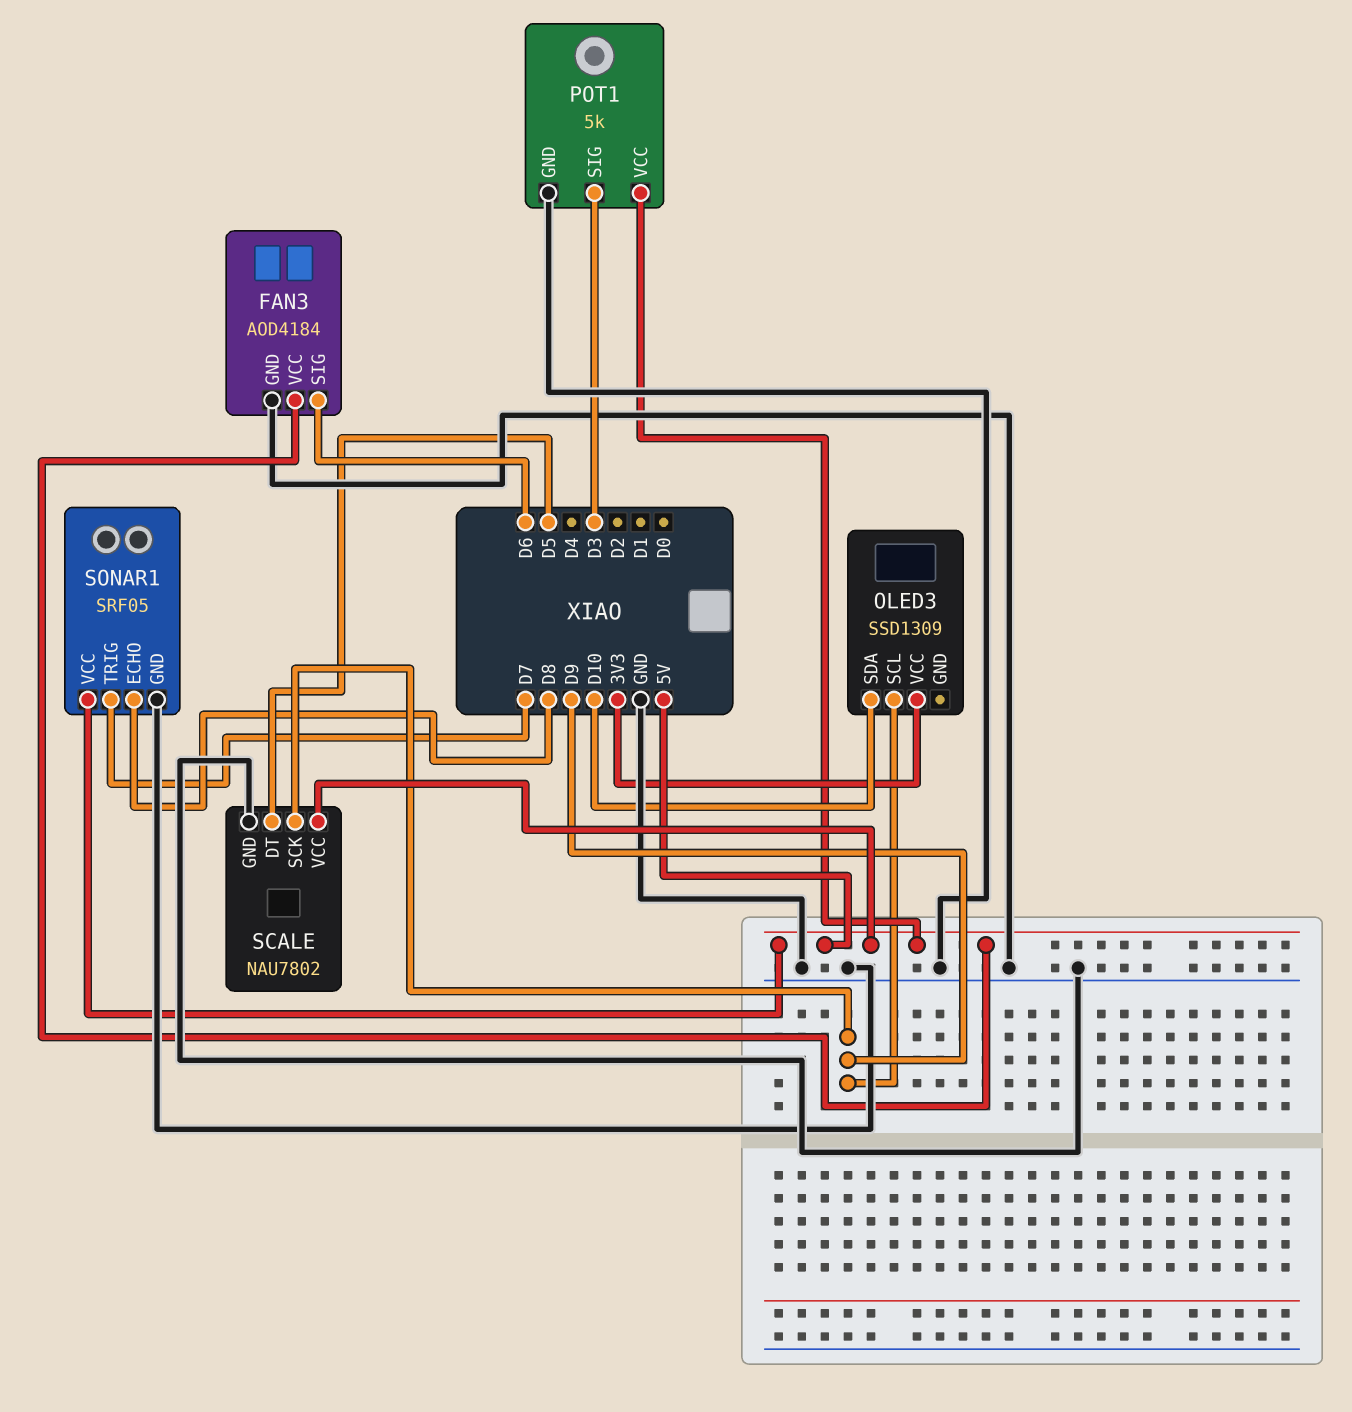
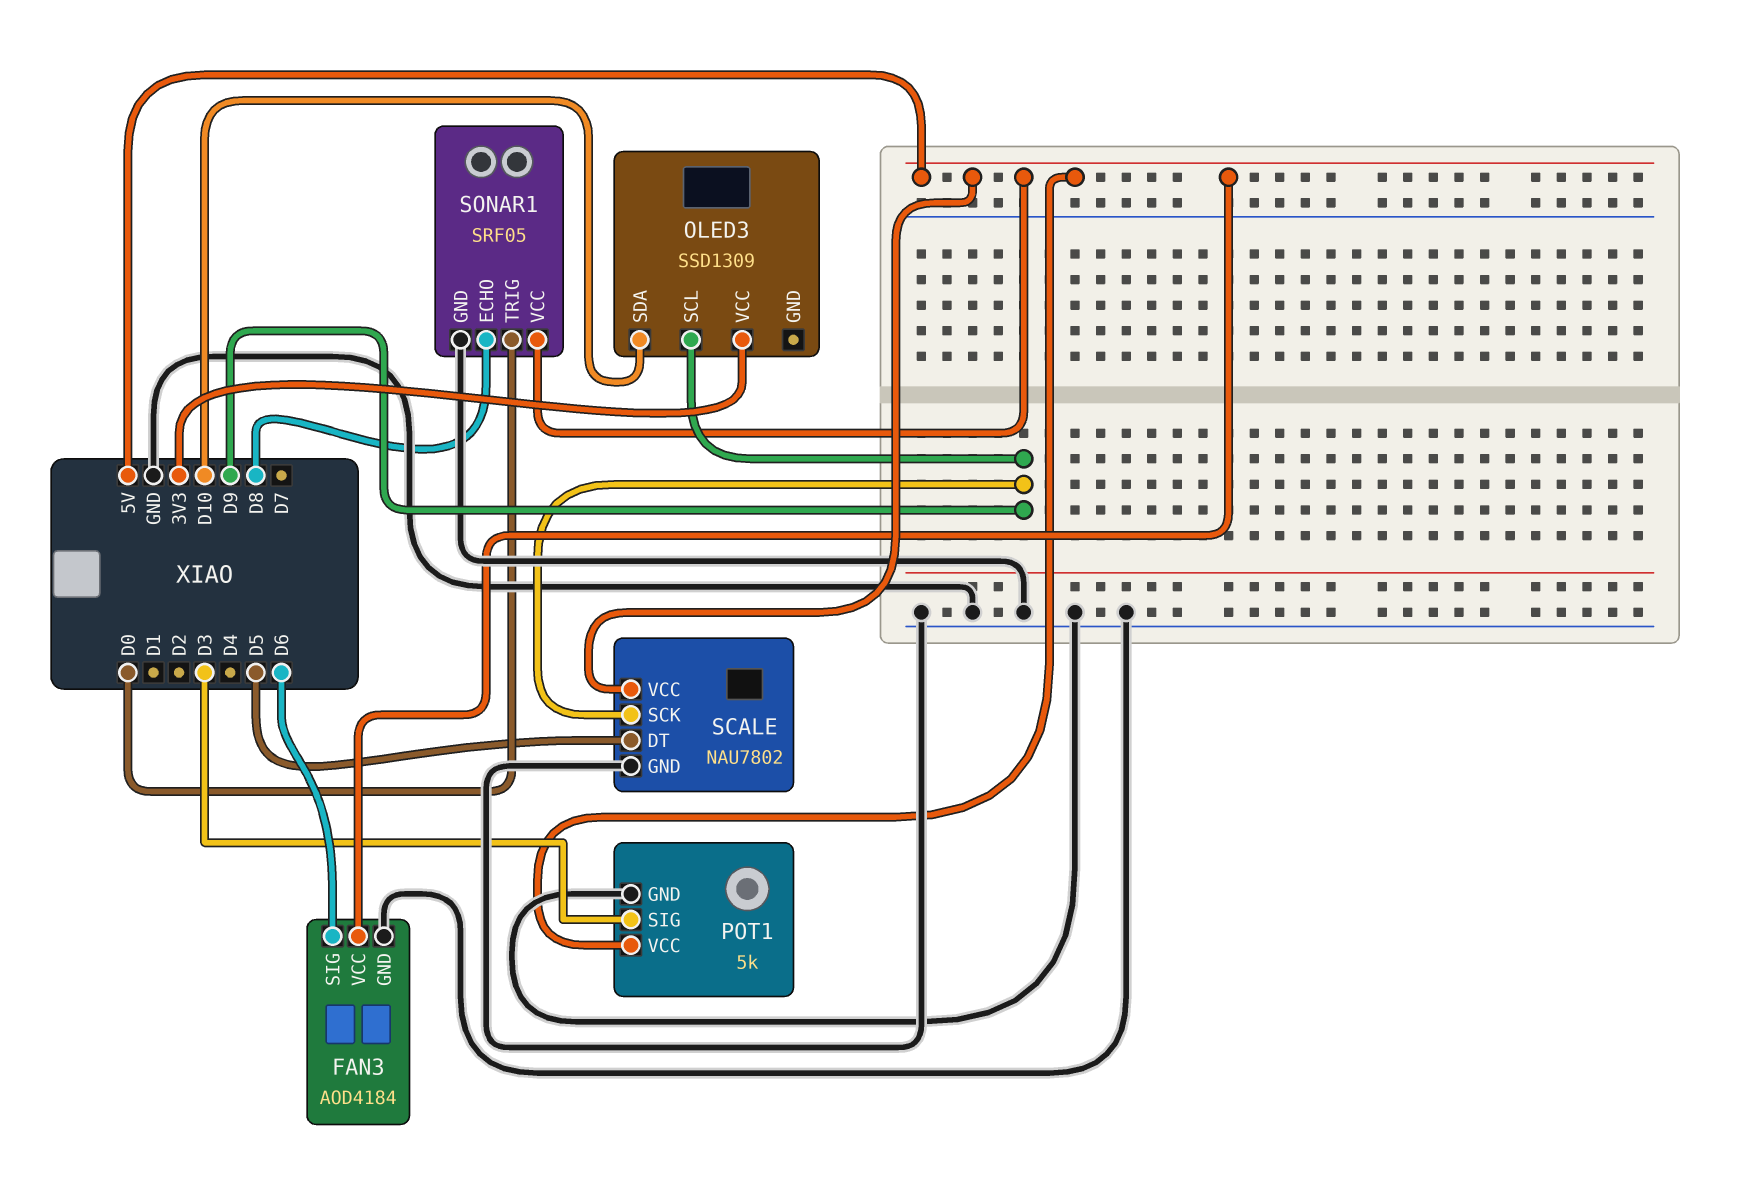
SONAR1 pin TRIG: D7 -> D0

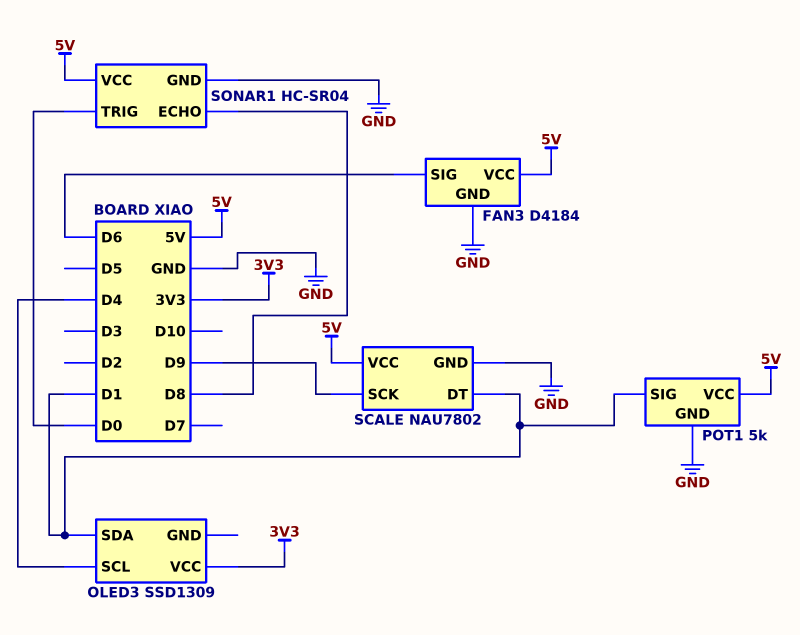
FAN3: AOD4184 -> D4184
OLED3 pin SCL: D9 -> D4
OLED3 pin SDA: D10 -> D1
POT1 pin SIG: D3 -> D1
SCALE pin DT: D5 -> D1
SONAR1: SRF05 -> HC-SR04

